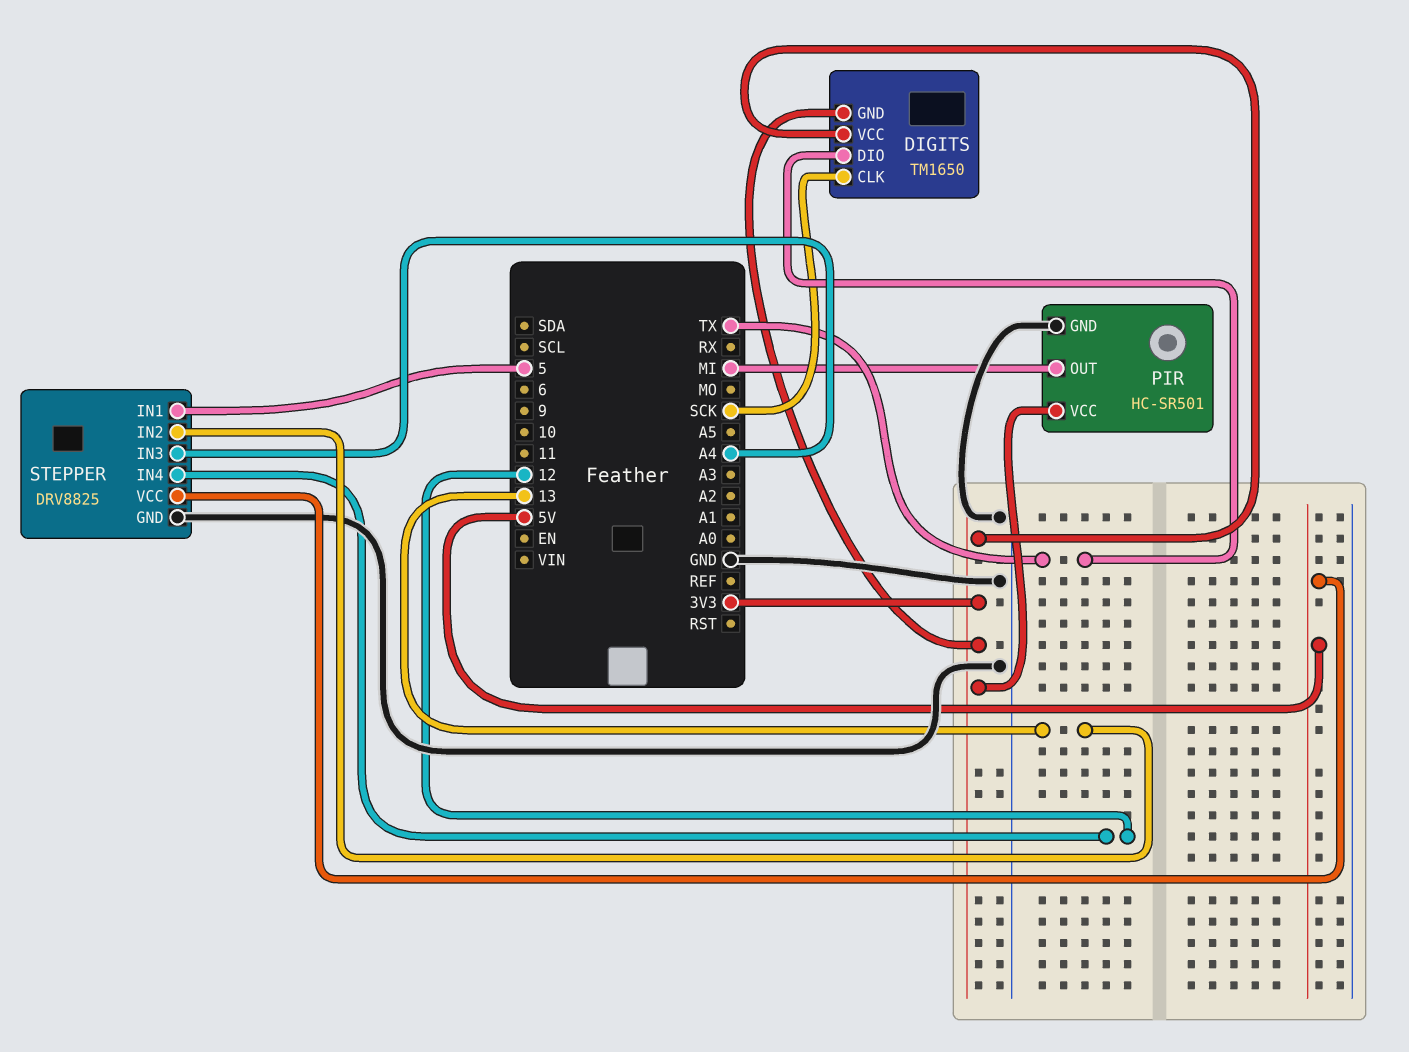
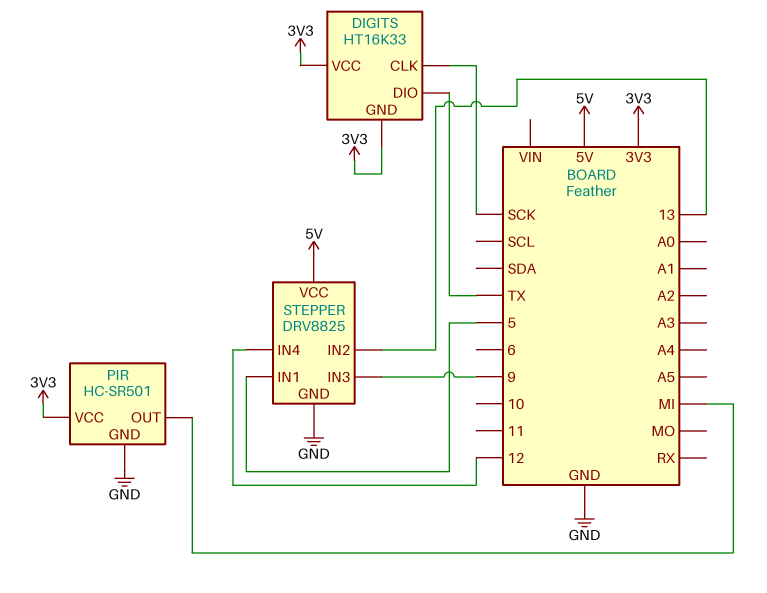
DIGITS: TM1650 -> HT16K33
STEPPER pin IN3: A4 -> 9

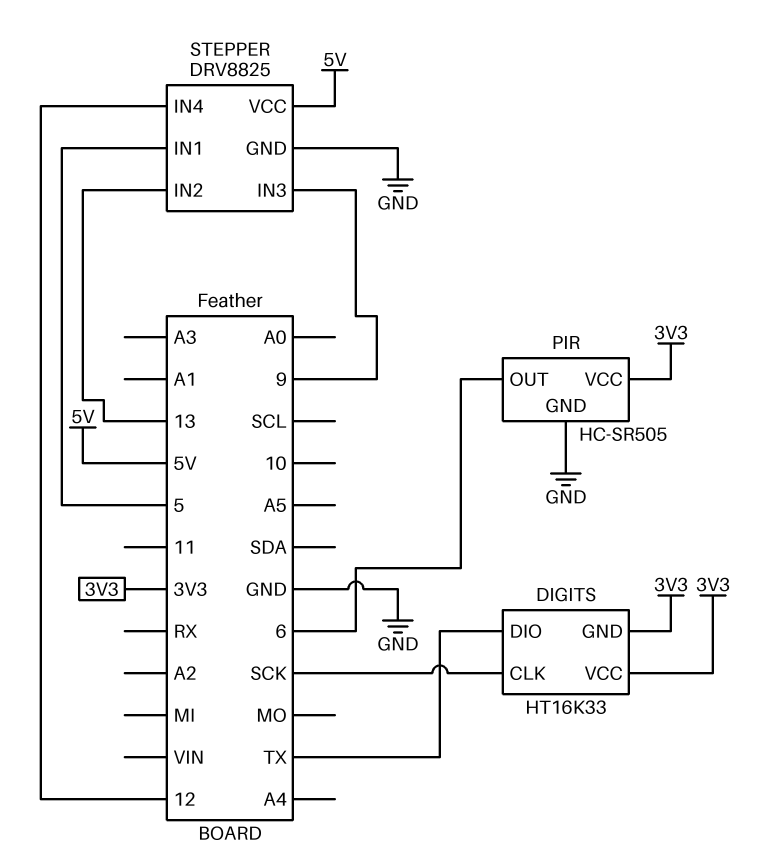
PIR: HC-SR501 -> HC-SR505
PIR pin OUT: MI -> 6

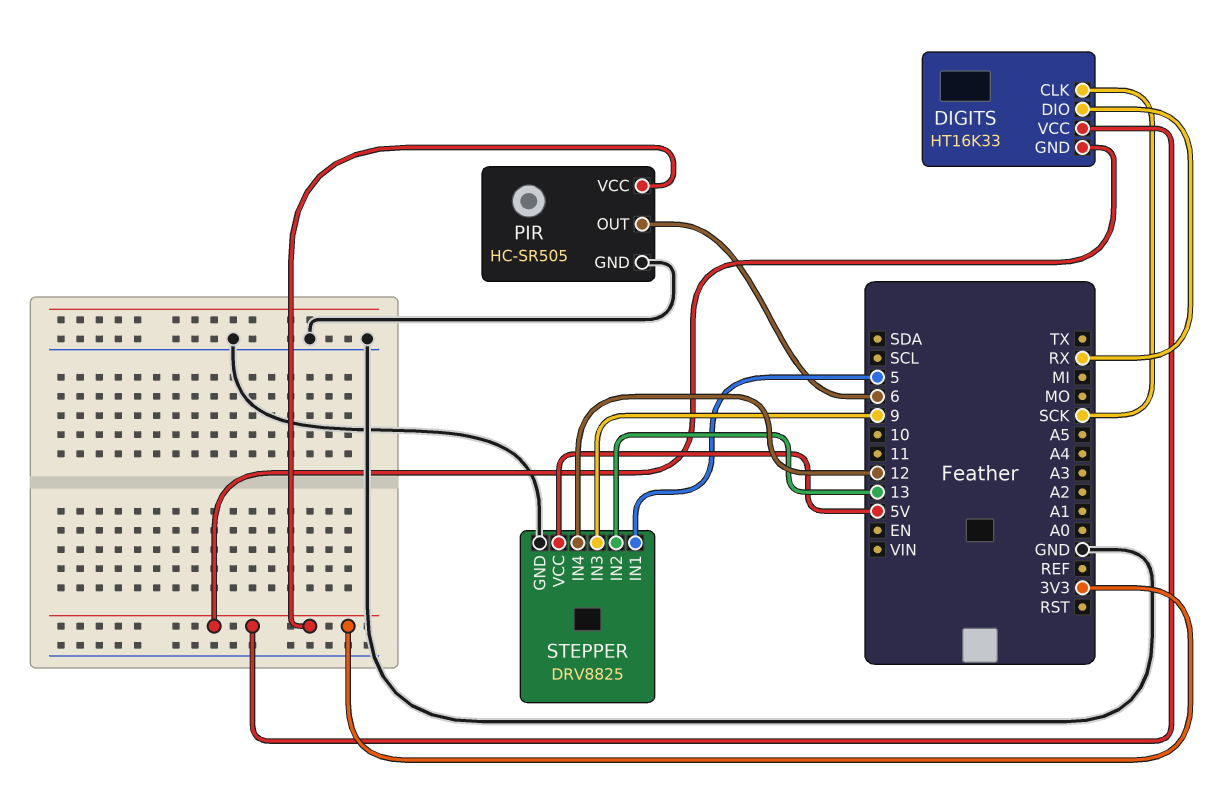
DIGITS pin DIO: TX -> RX

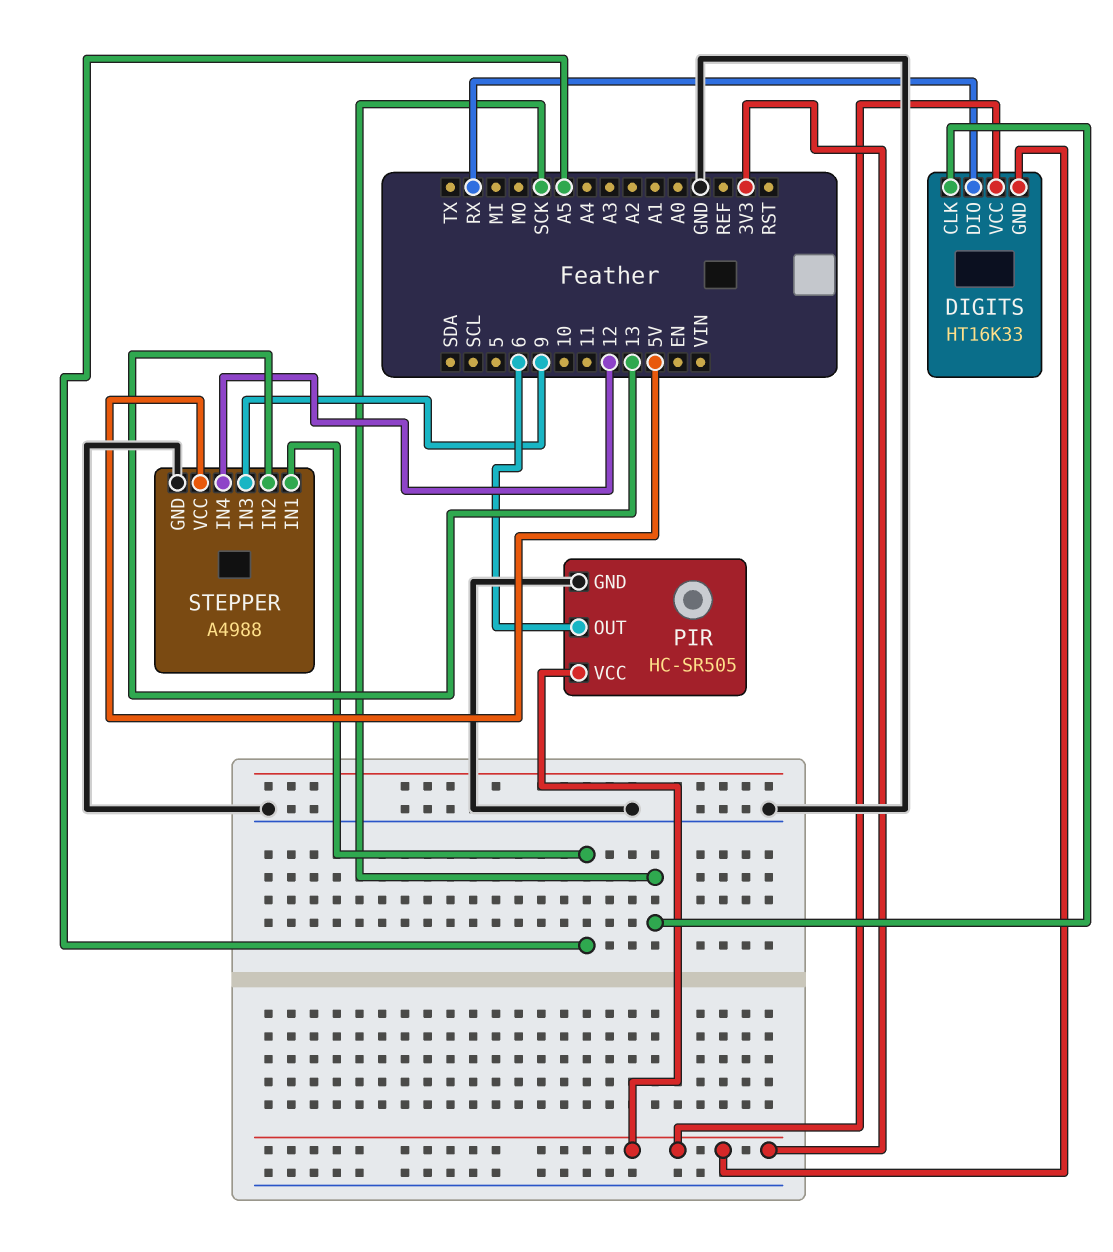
STEPPER: DRV8825 -> A4988
STEPPER pin IN1: 5 -> A5

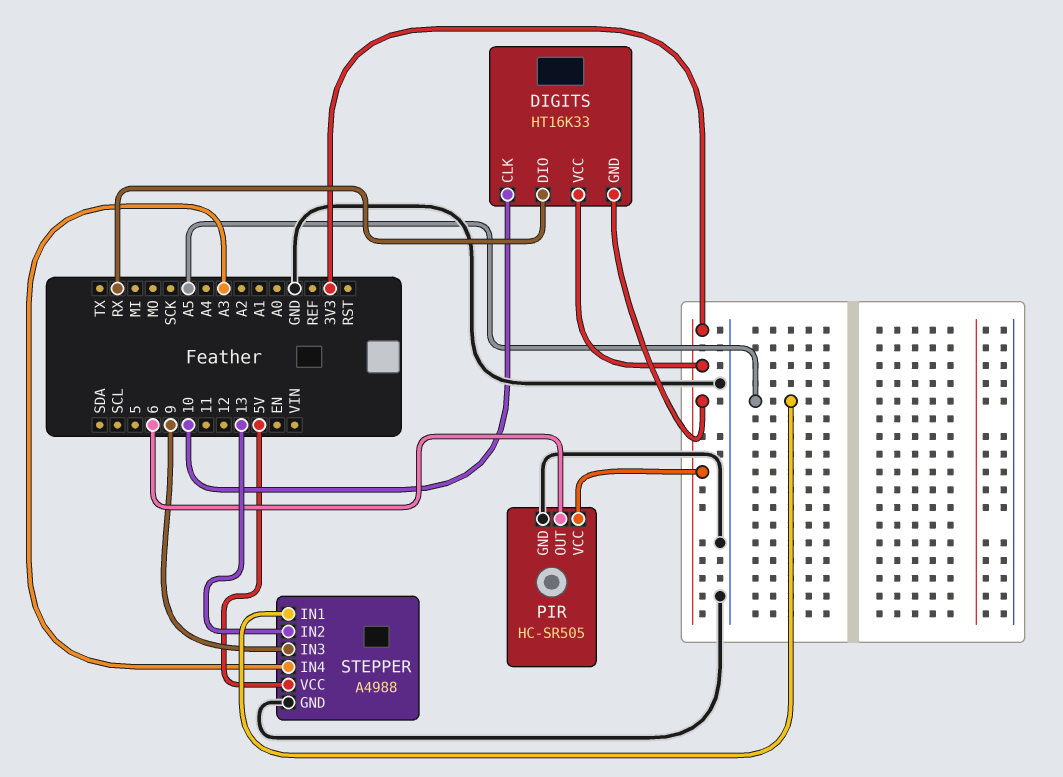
DIGITS pin CLK: SCK -> 10
STEPPER pin IN4: 12 -> A3

